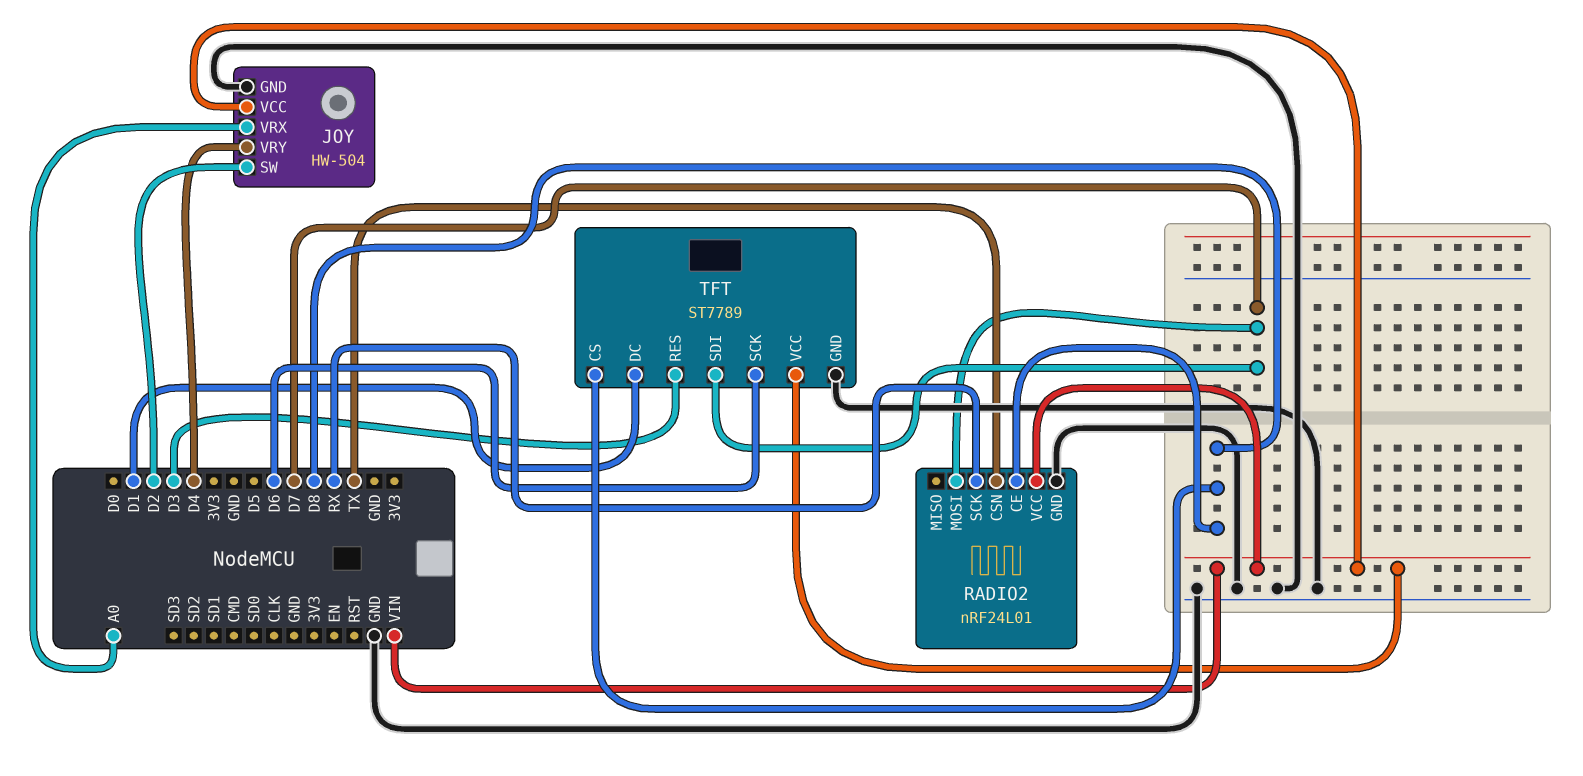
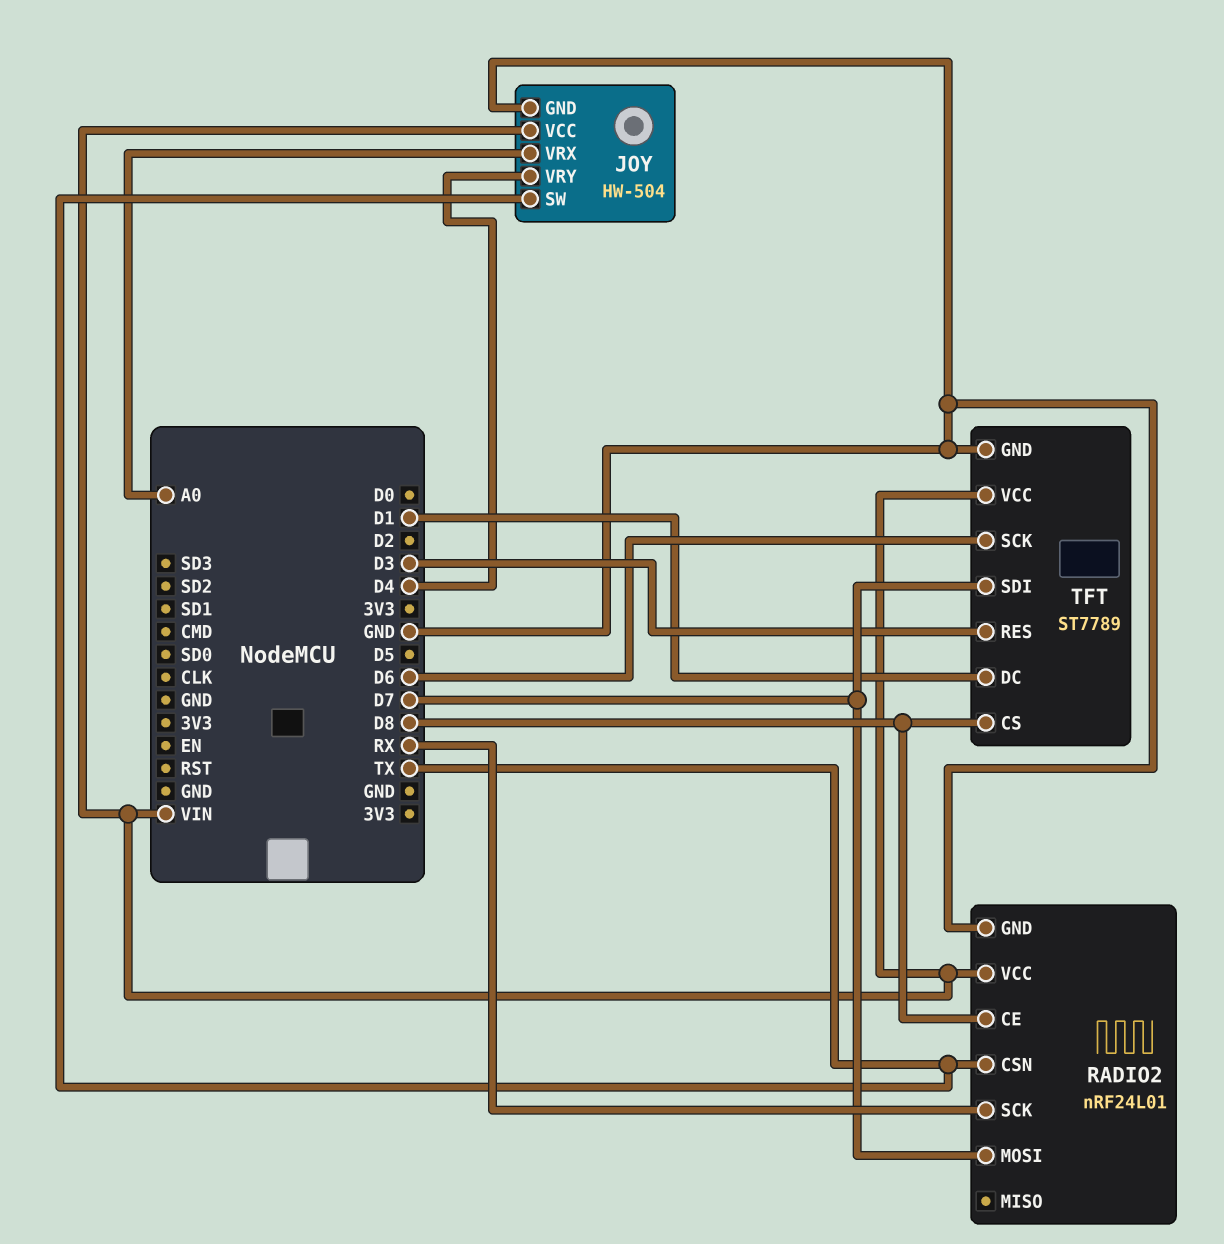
JOY pin SW: D2 -> TX

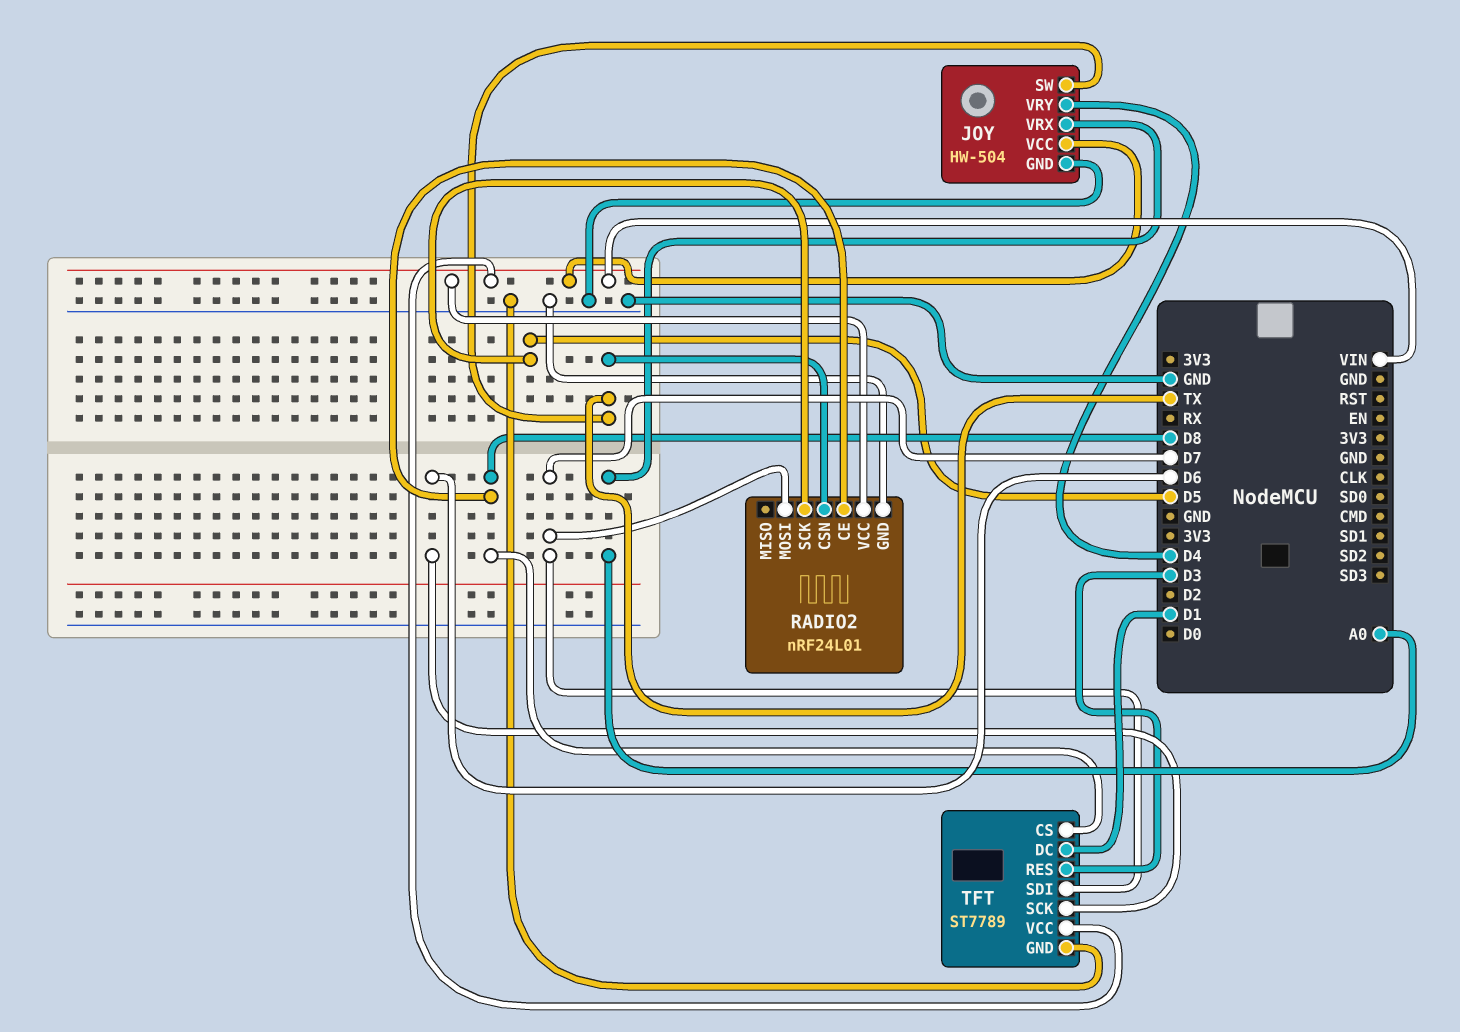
RADIO2 pin SCK: RX -> D5

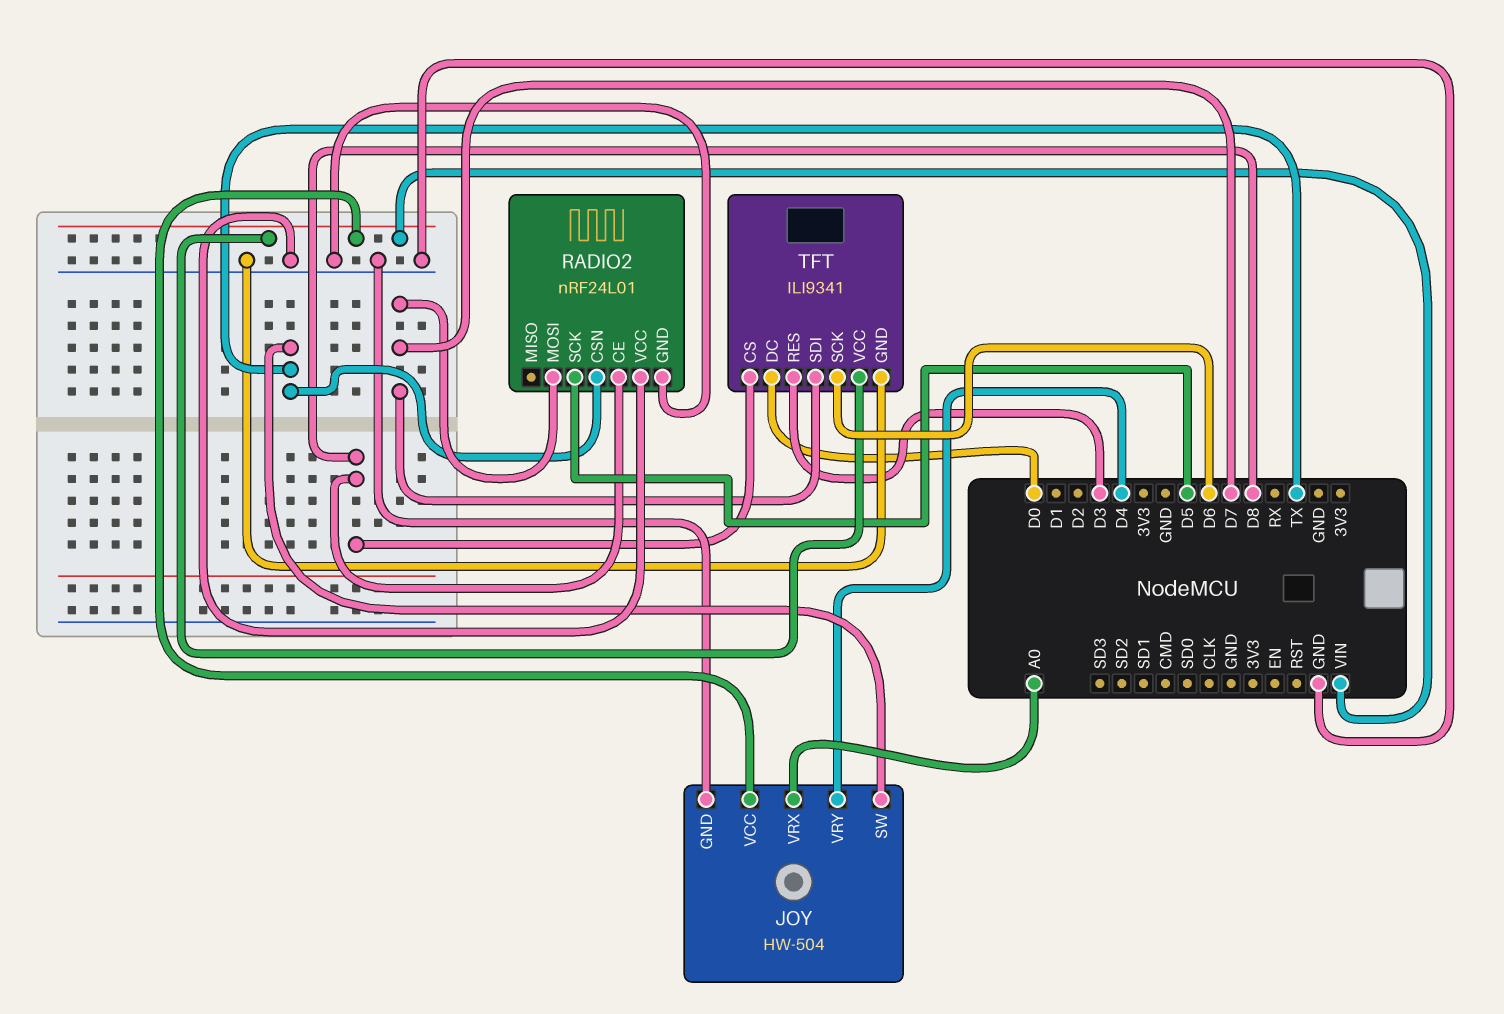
RADIO2 pin VCC: VIN -> GND
TFT: ST7789 -> ILI9341
TFT pin DC: D1 -> D0

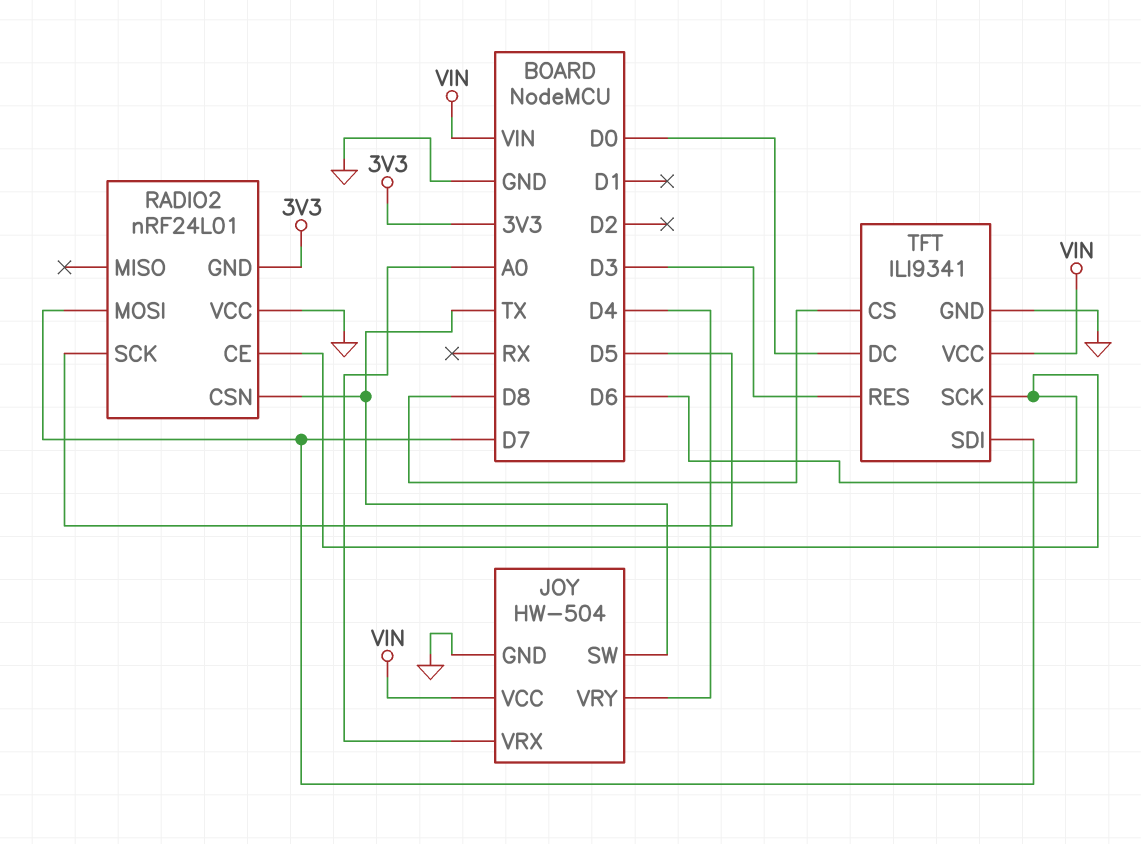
RADIO2 pin CE: D8 -> D6
RADIO2 pin GND: GND -> 3V3

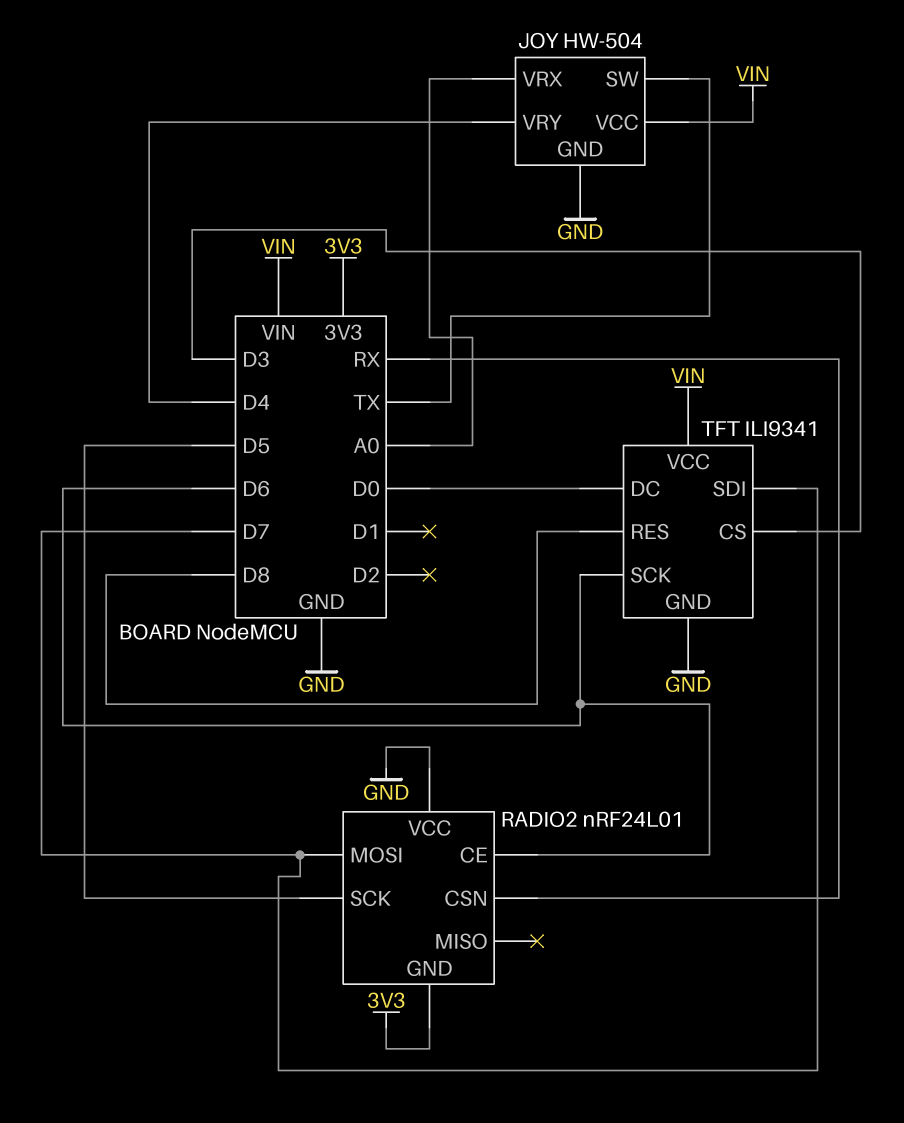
RADIO2 pin CSN: TX -> RX
TFT pin CS: D8 -> D3
TFT pin RES: D3 -> D8

